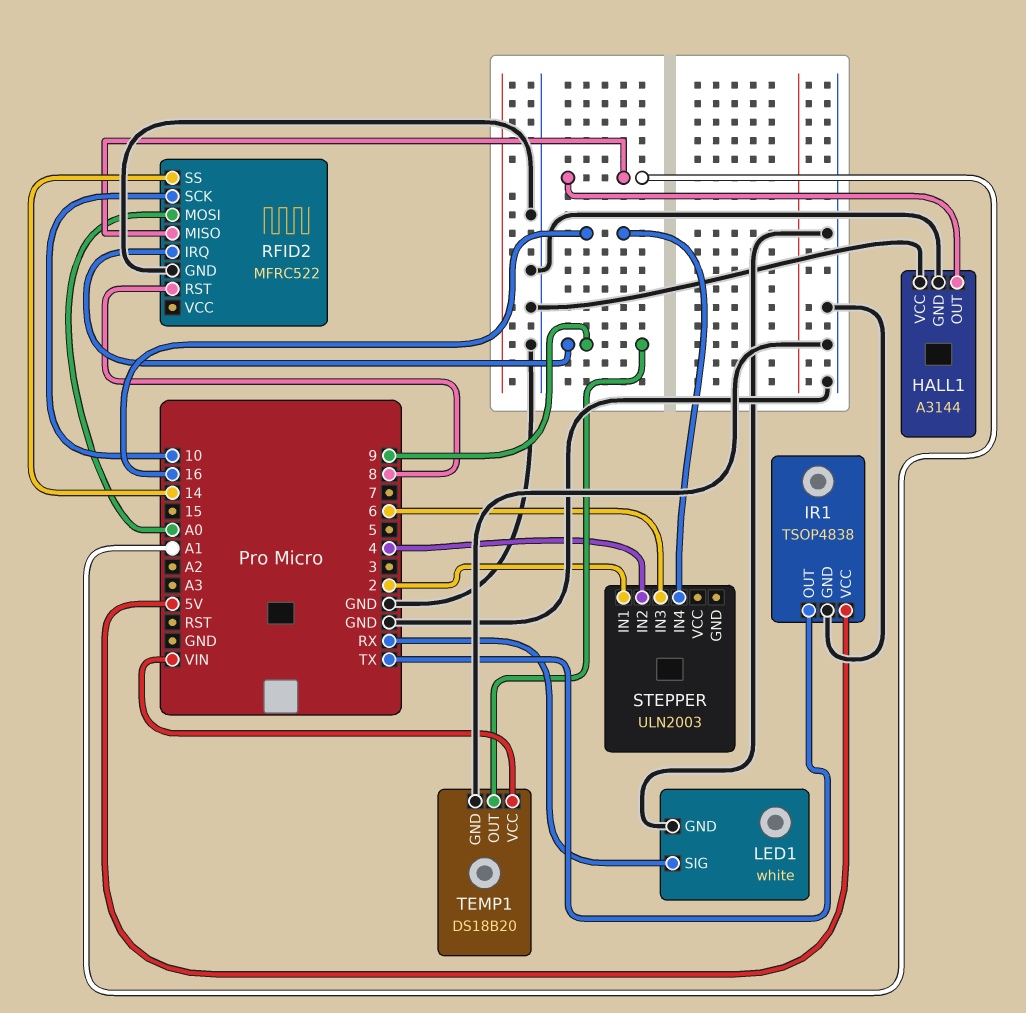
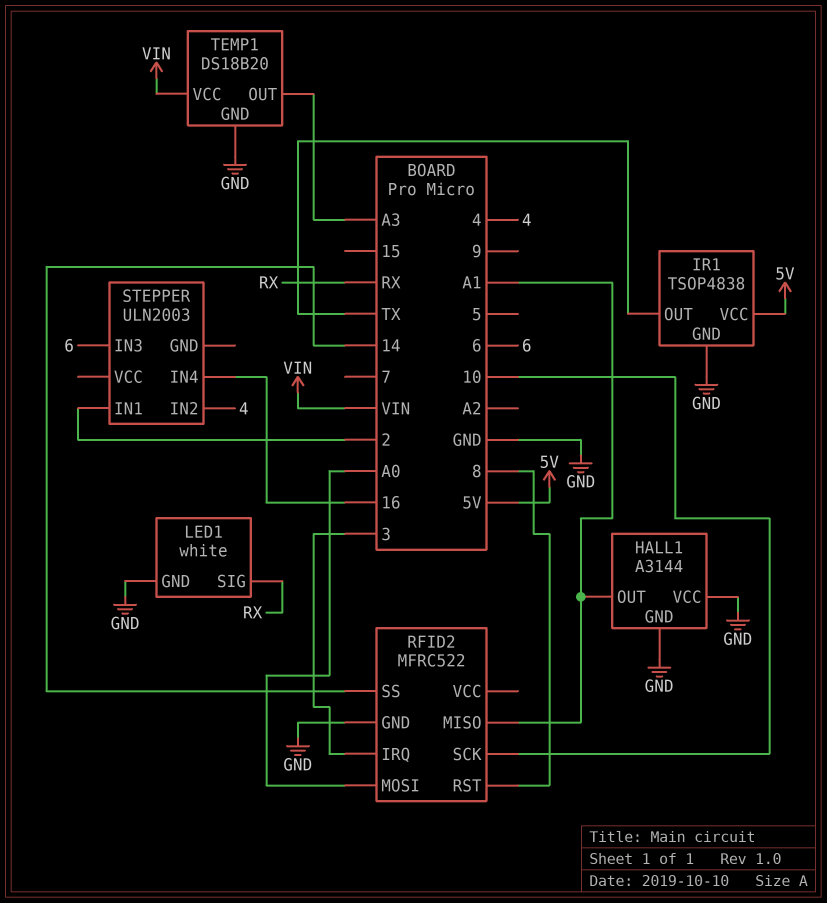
RFID2 pin IRQ: 9 -> 3
TEMP1 pin OUT: 9 -> A3

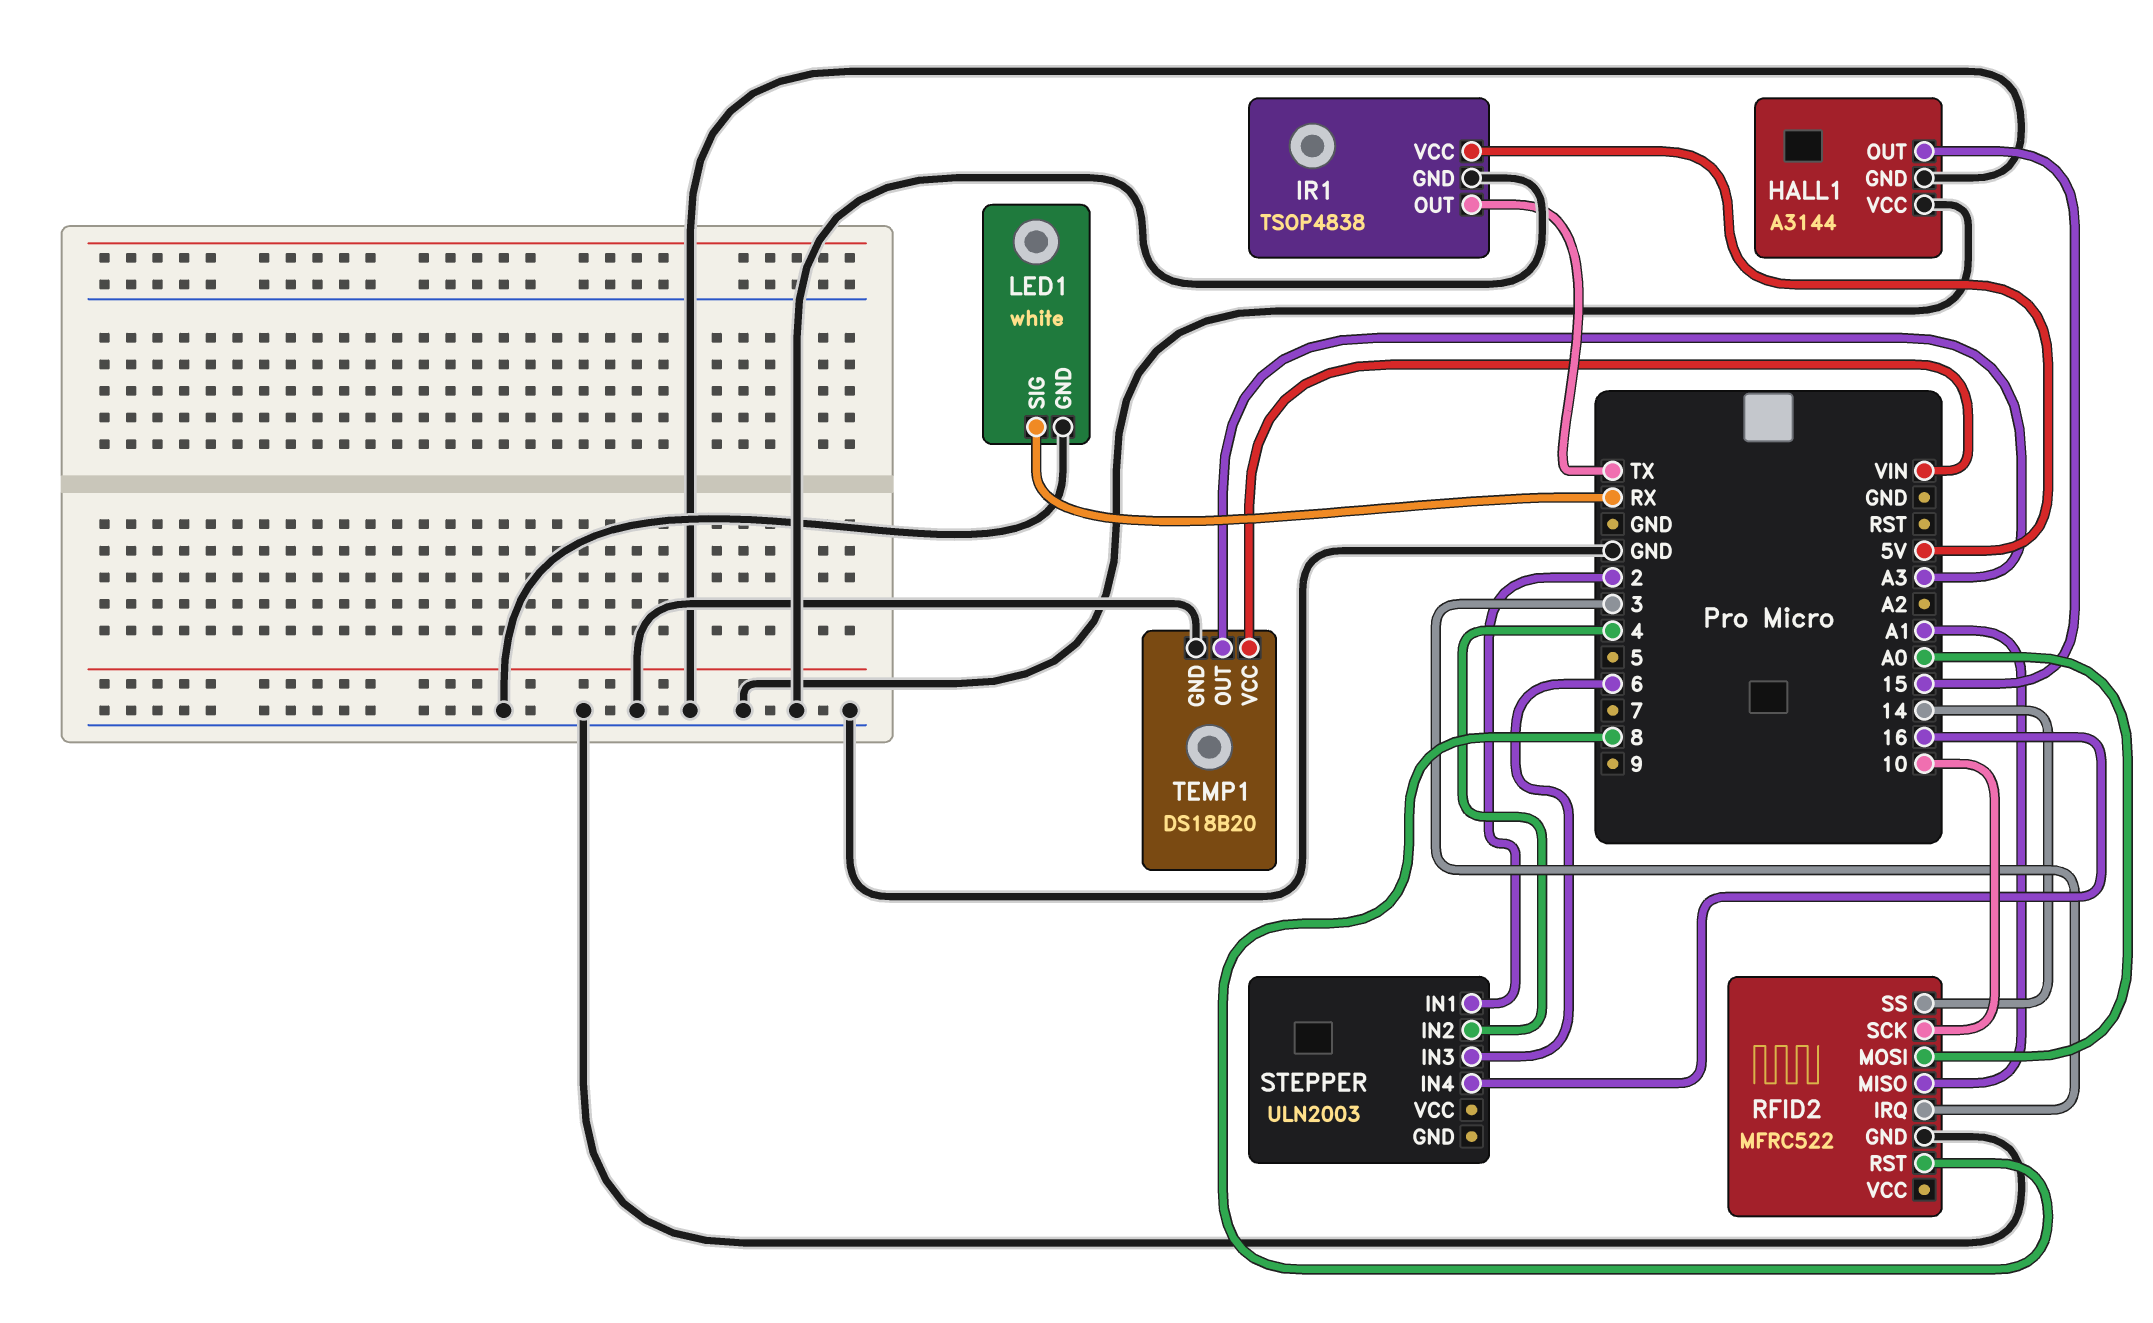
HALL1 pin OUT: A1 -> 15

